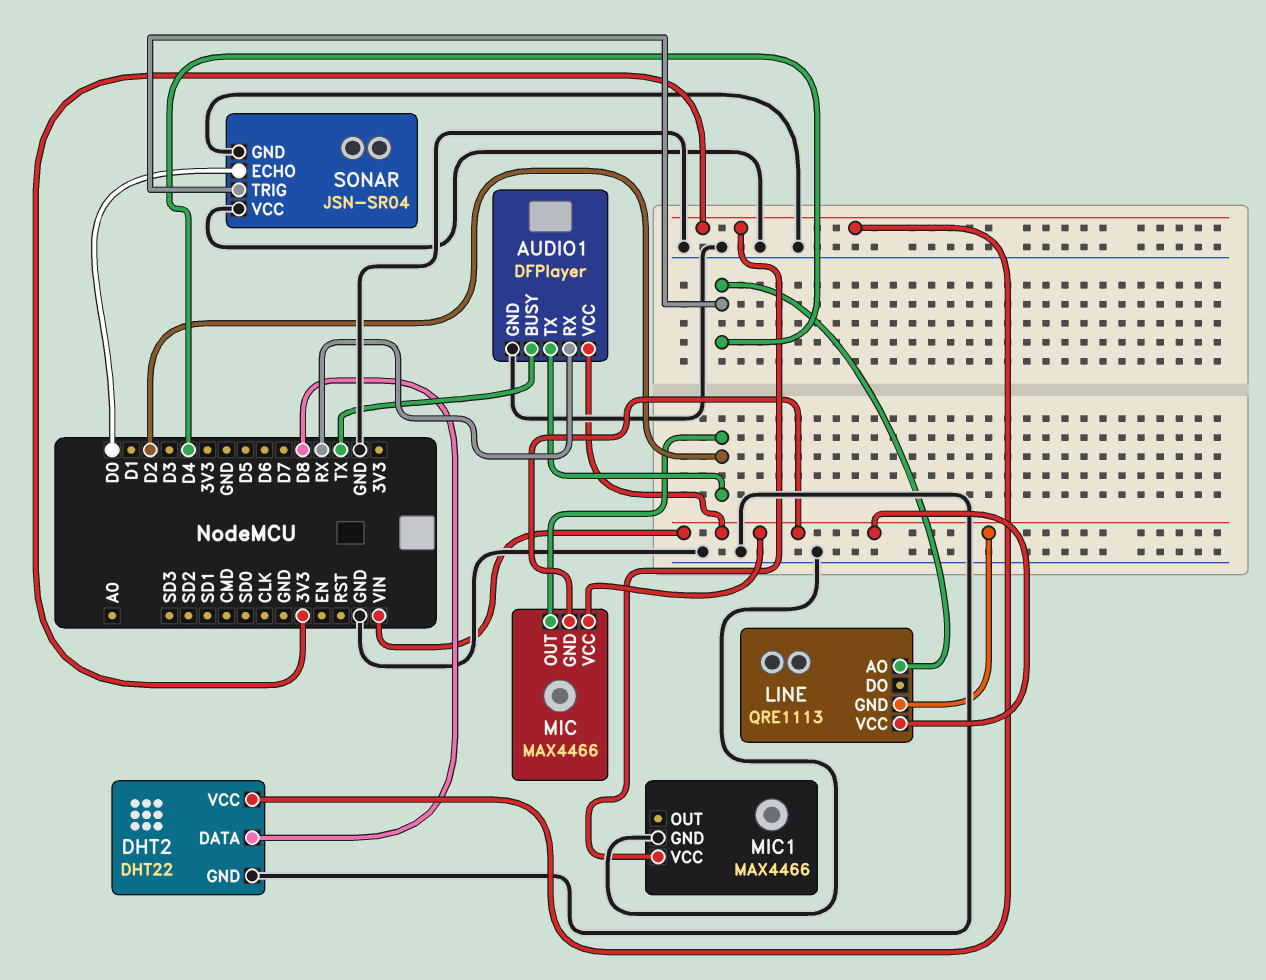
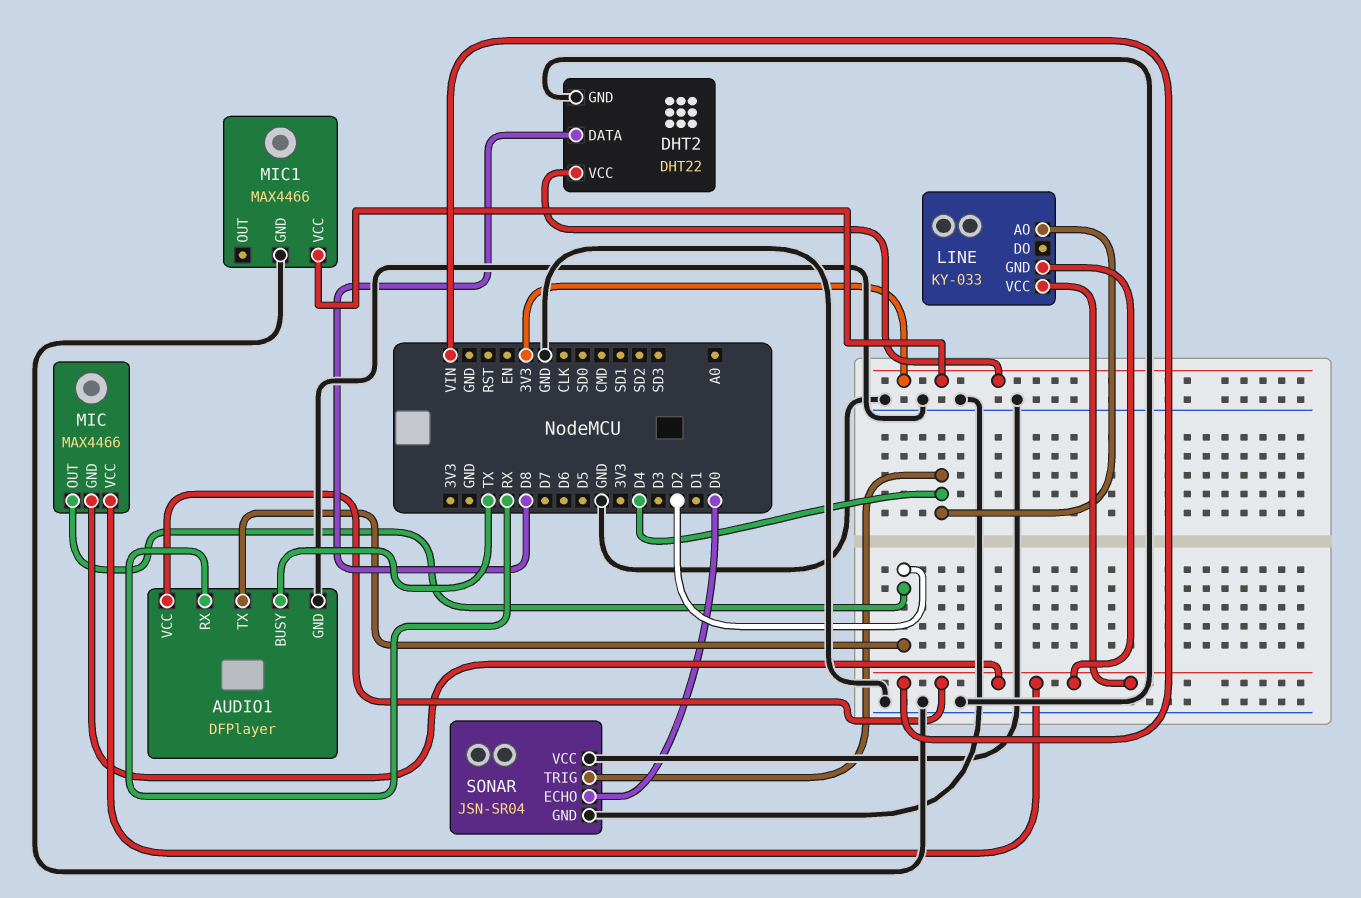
LINE: QRE1113 -> KY-033

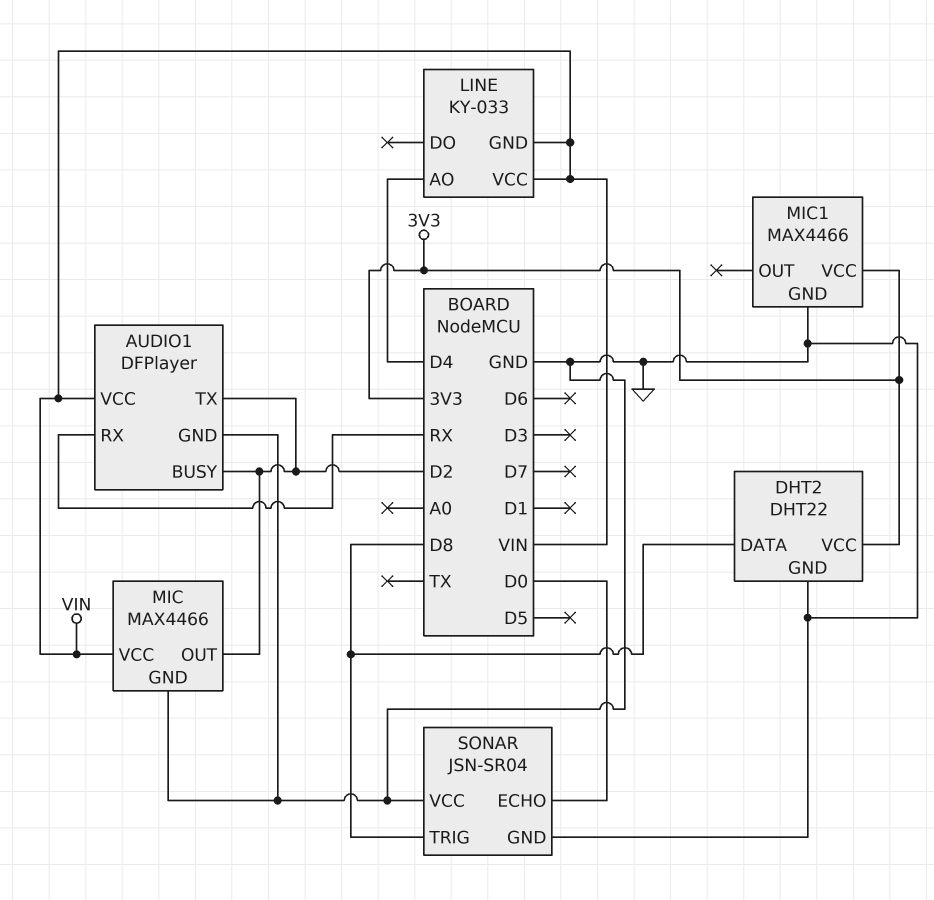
AUDIO1 pin BUSY: TX -> D2
MIC pin GND: VIN -> GND
SONAR pin TRIG: D4 -> D8

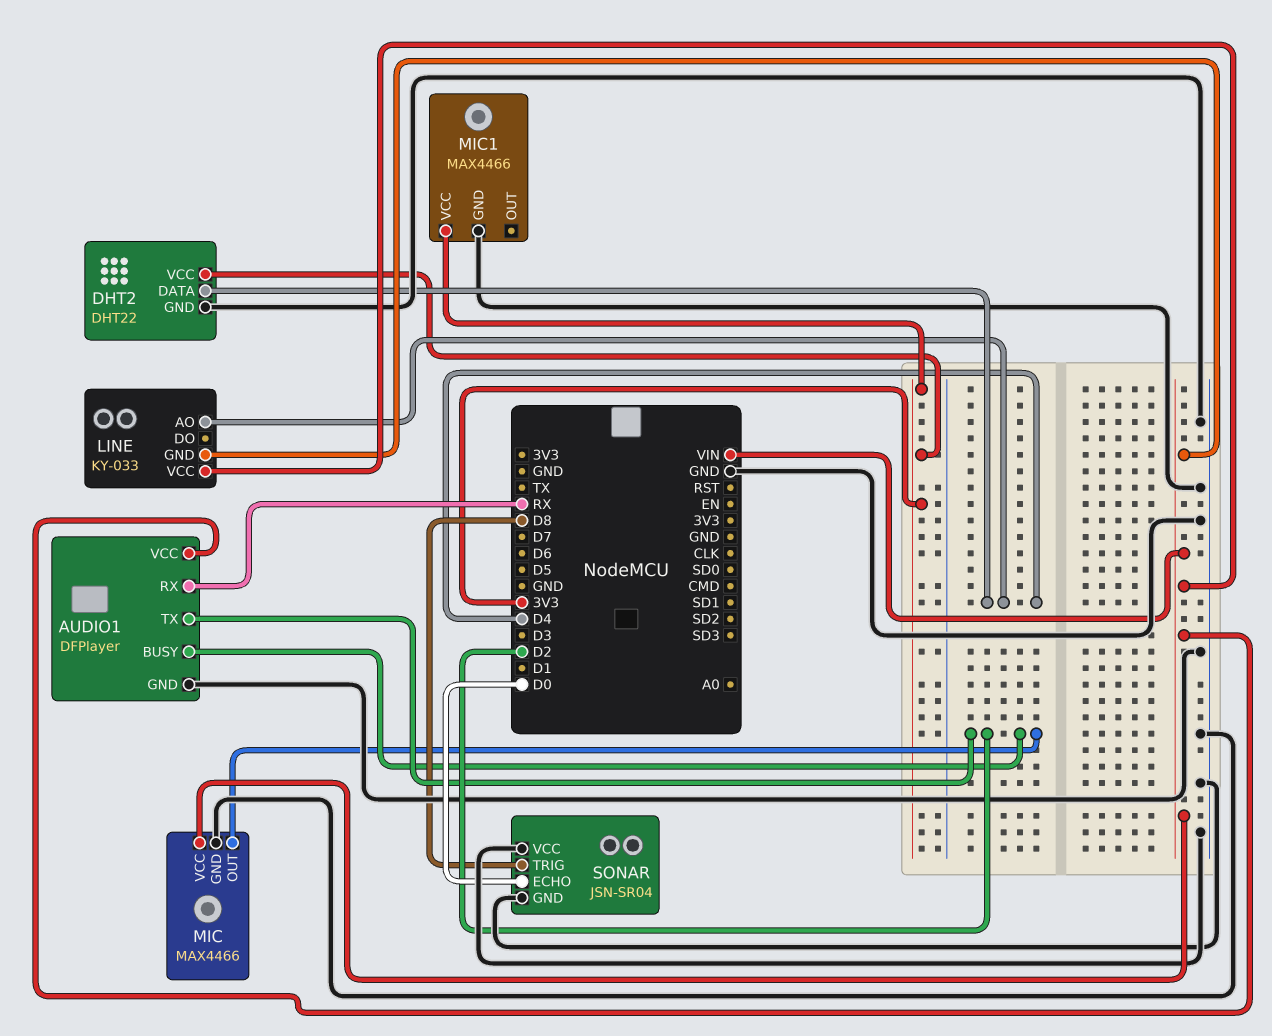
DHT2 pin DATA: D8 -> D4

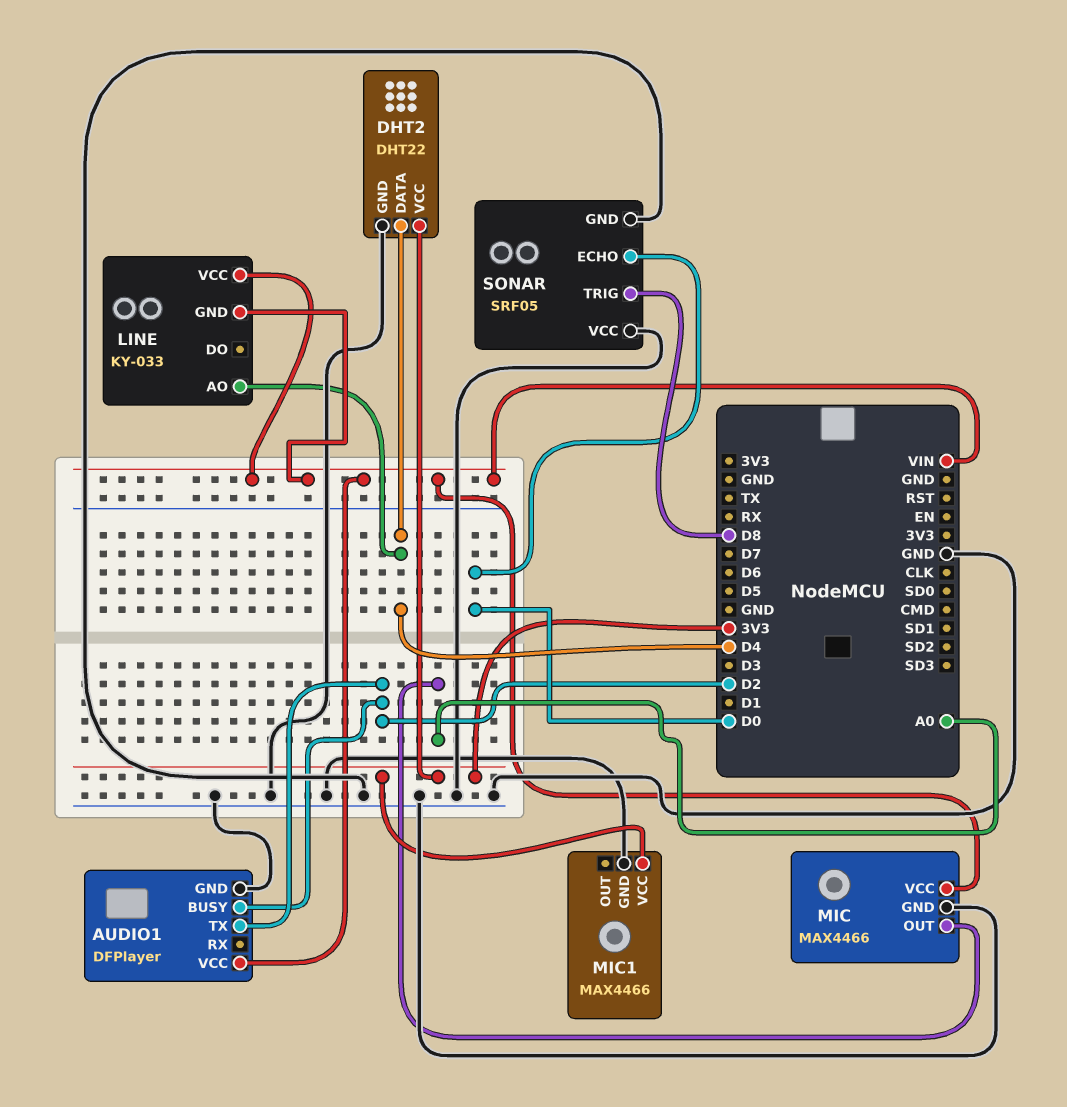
AUDIO1 pin RX: RX -> none
MIC pin OUT: D2 -> A0
SONAR: JSN-SR04 -> SRF05

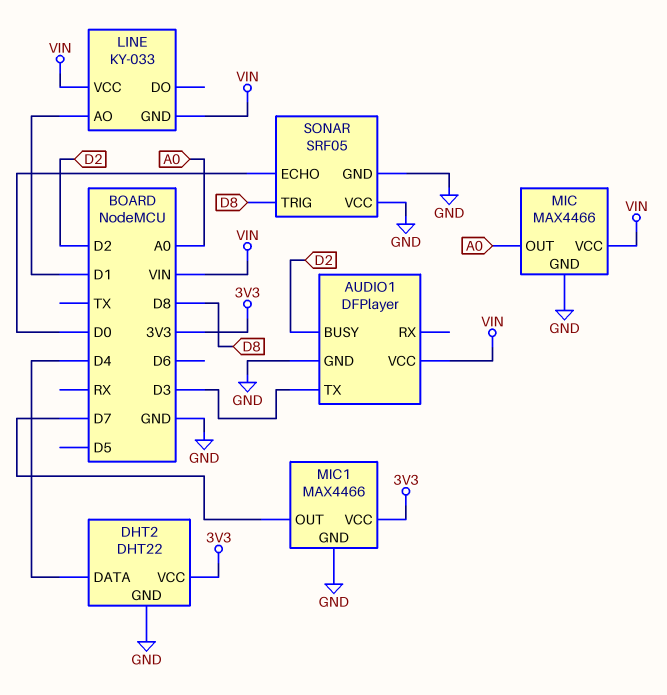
AUDIO1 pin TX: D2 -> D3
LINE pin AO: D4 -> D1
MIC1 pin OUT: none -> D7

